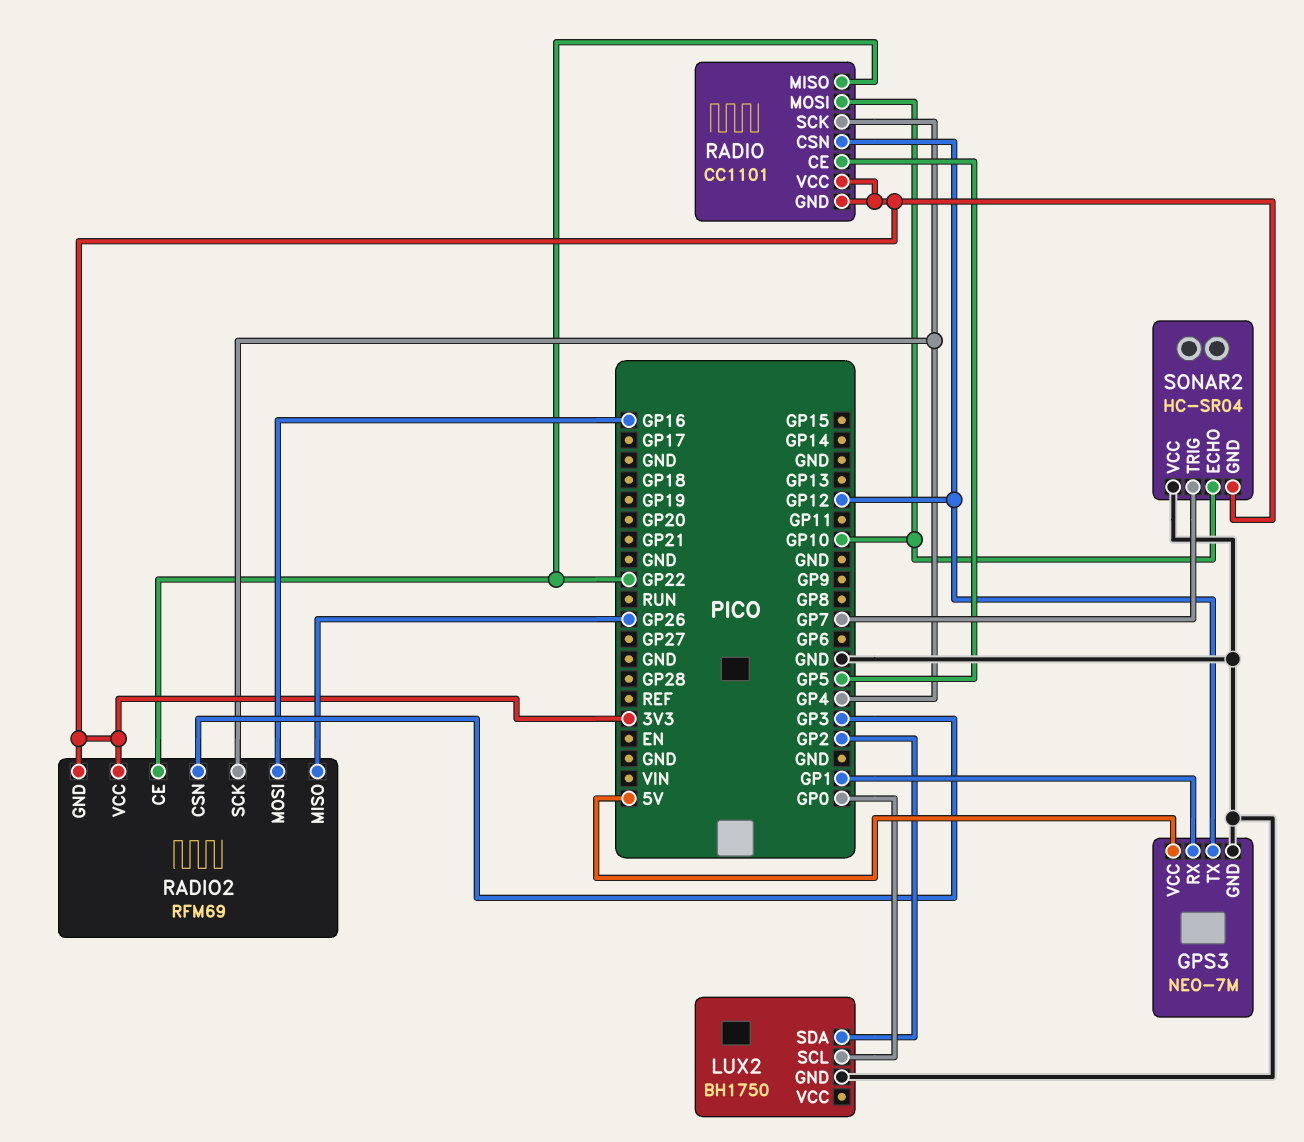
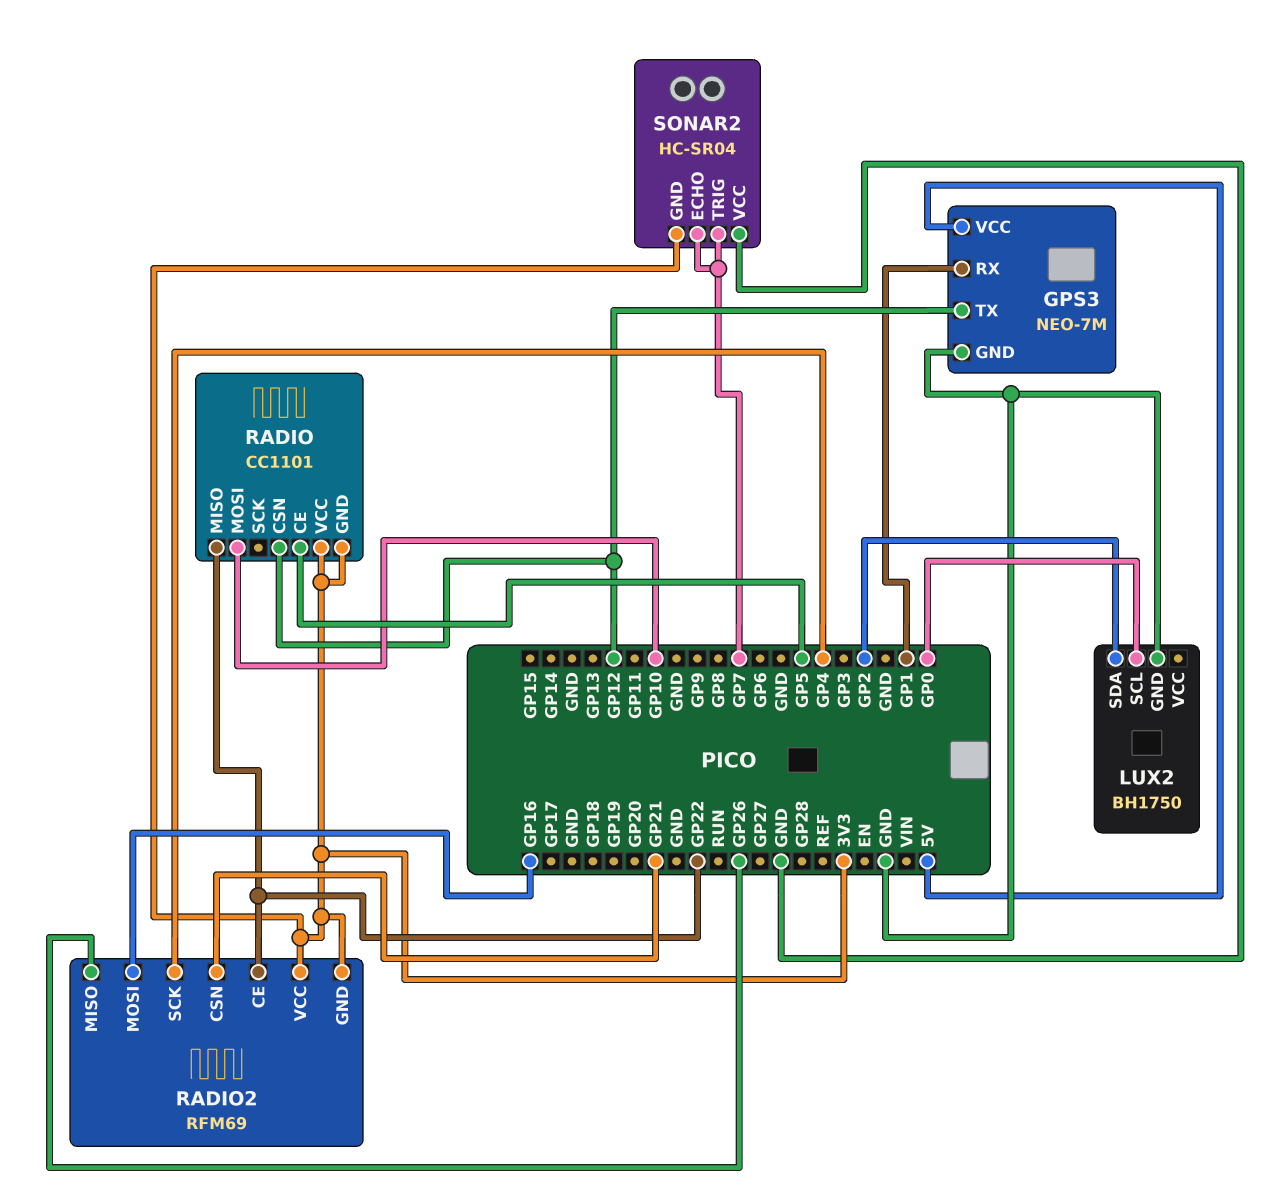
RADIO pin SCK: GP4 -> none
RADIO2 pin CSN: GP3 -> GP21
SONAR2 pin ECHO: GP10 -> GP7

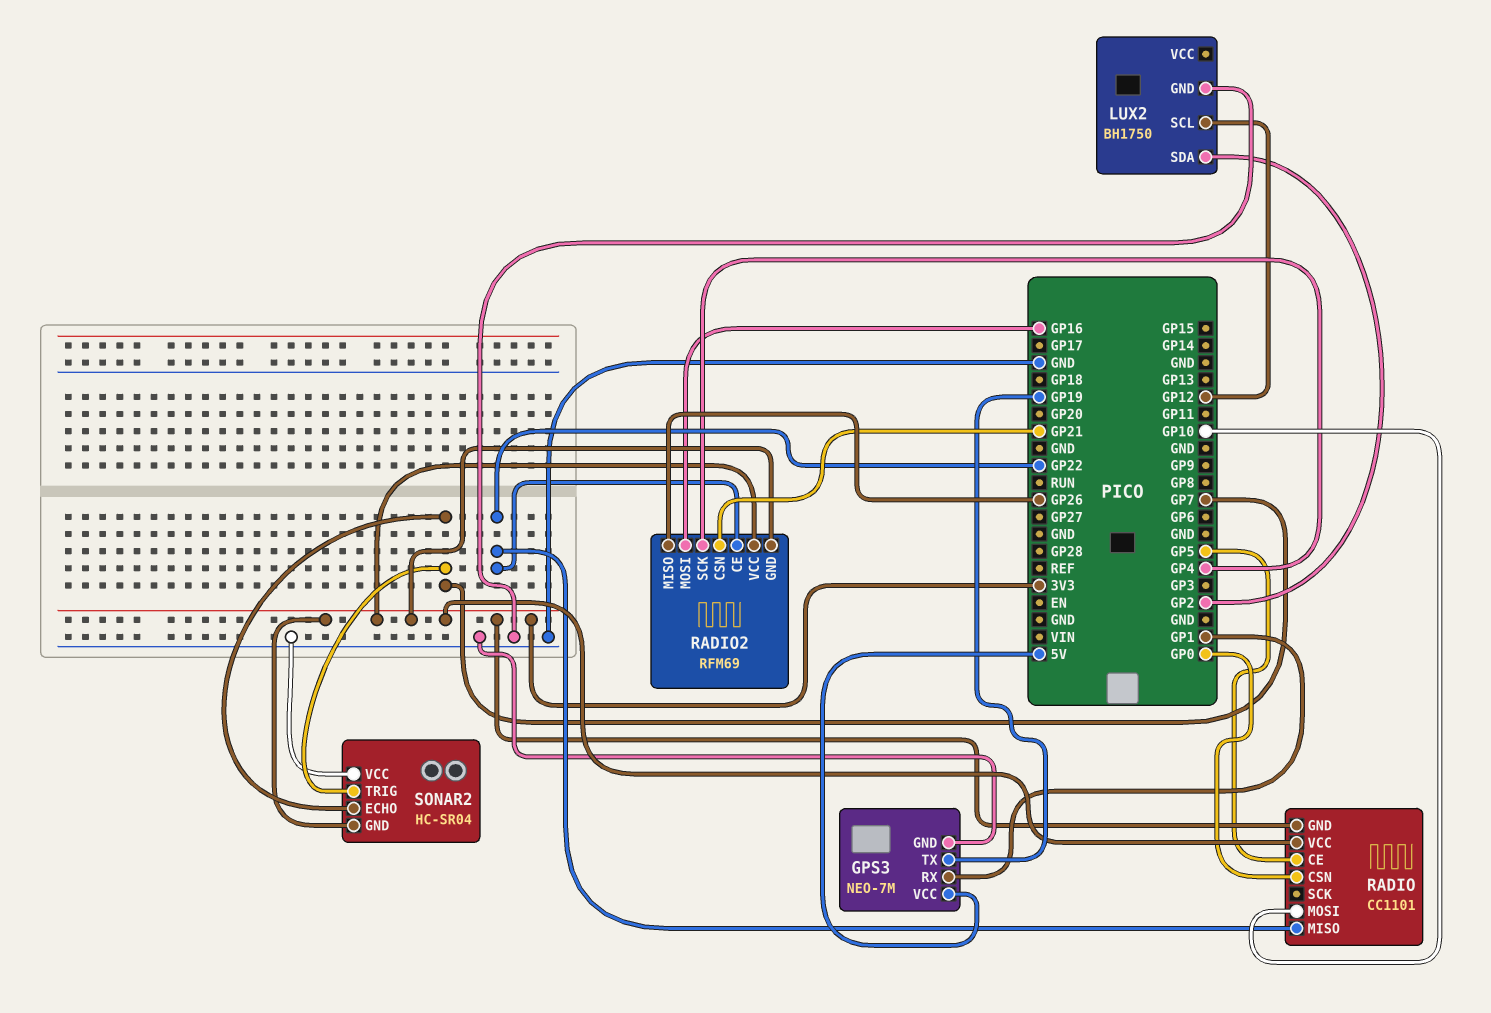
GPS3 pin TX: GP12 -> GP19
LUX2 pin SCL: GP0 -> GP12
RADIO pin CSN: GP12 -> GP0

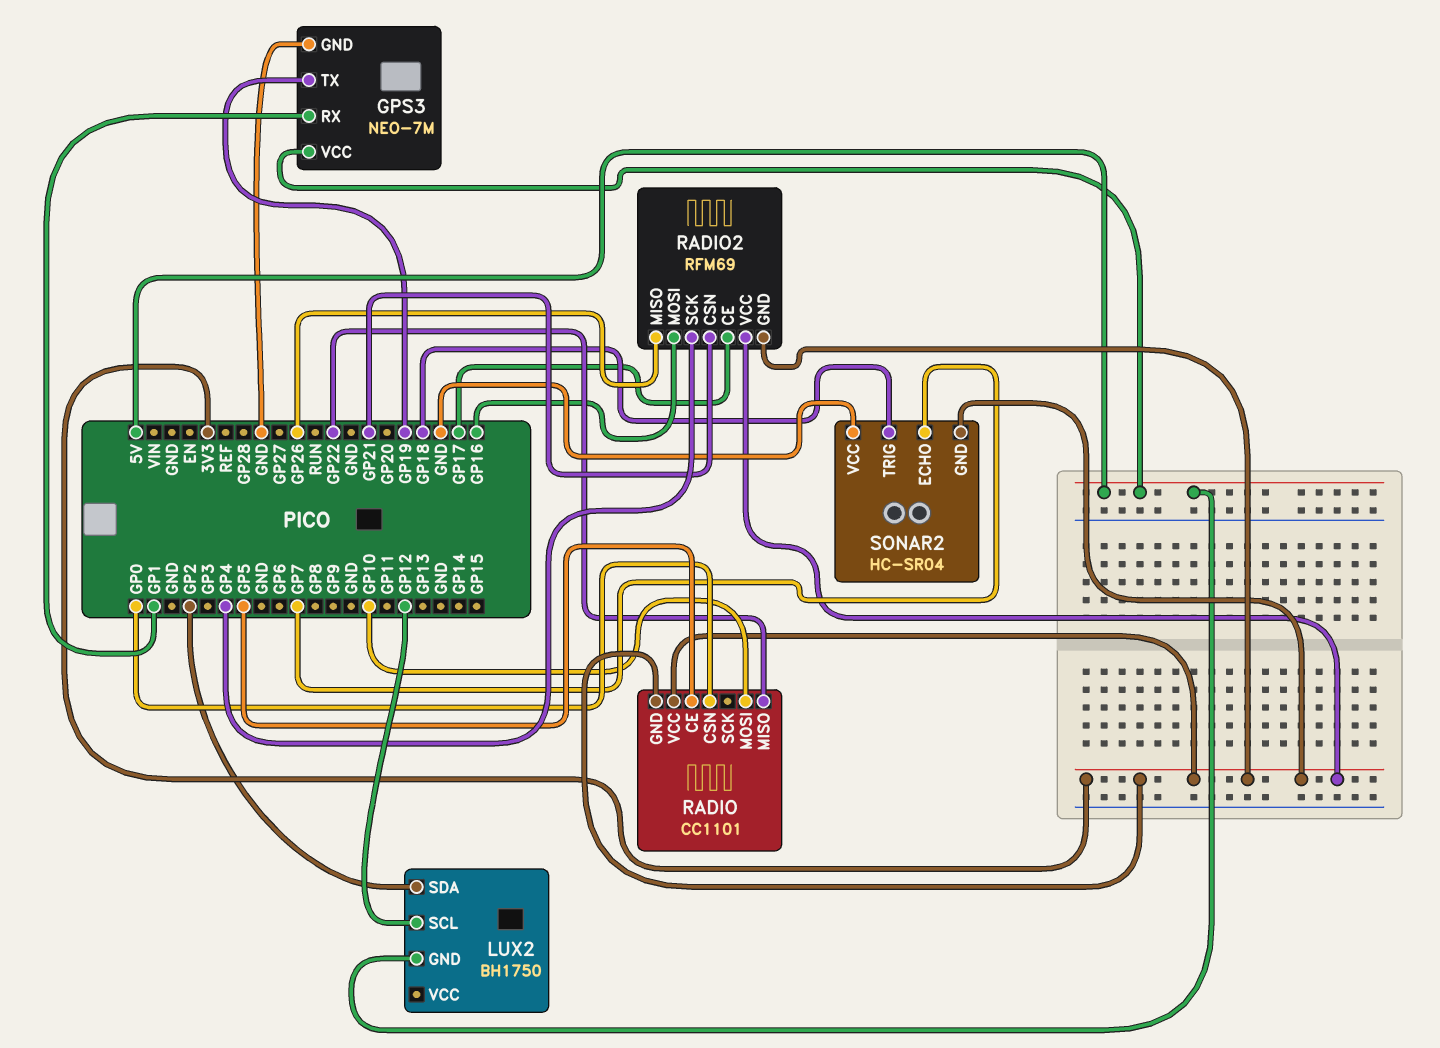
LUX2 pin GND: GND -> 5V
RADIO2 pin CE: GP22 -> GP17
SONAR2 pin TRIG: GP7 -> GP18

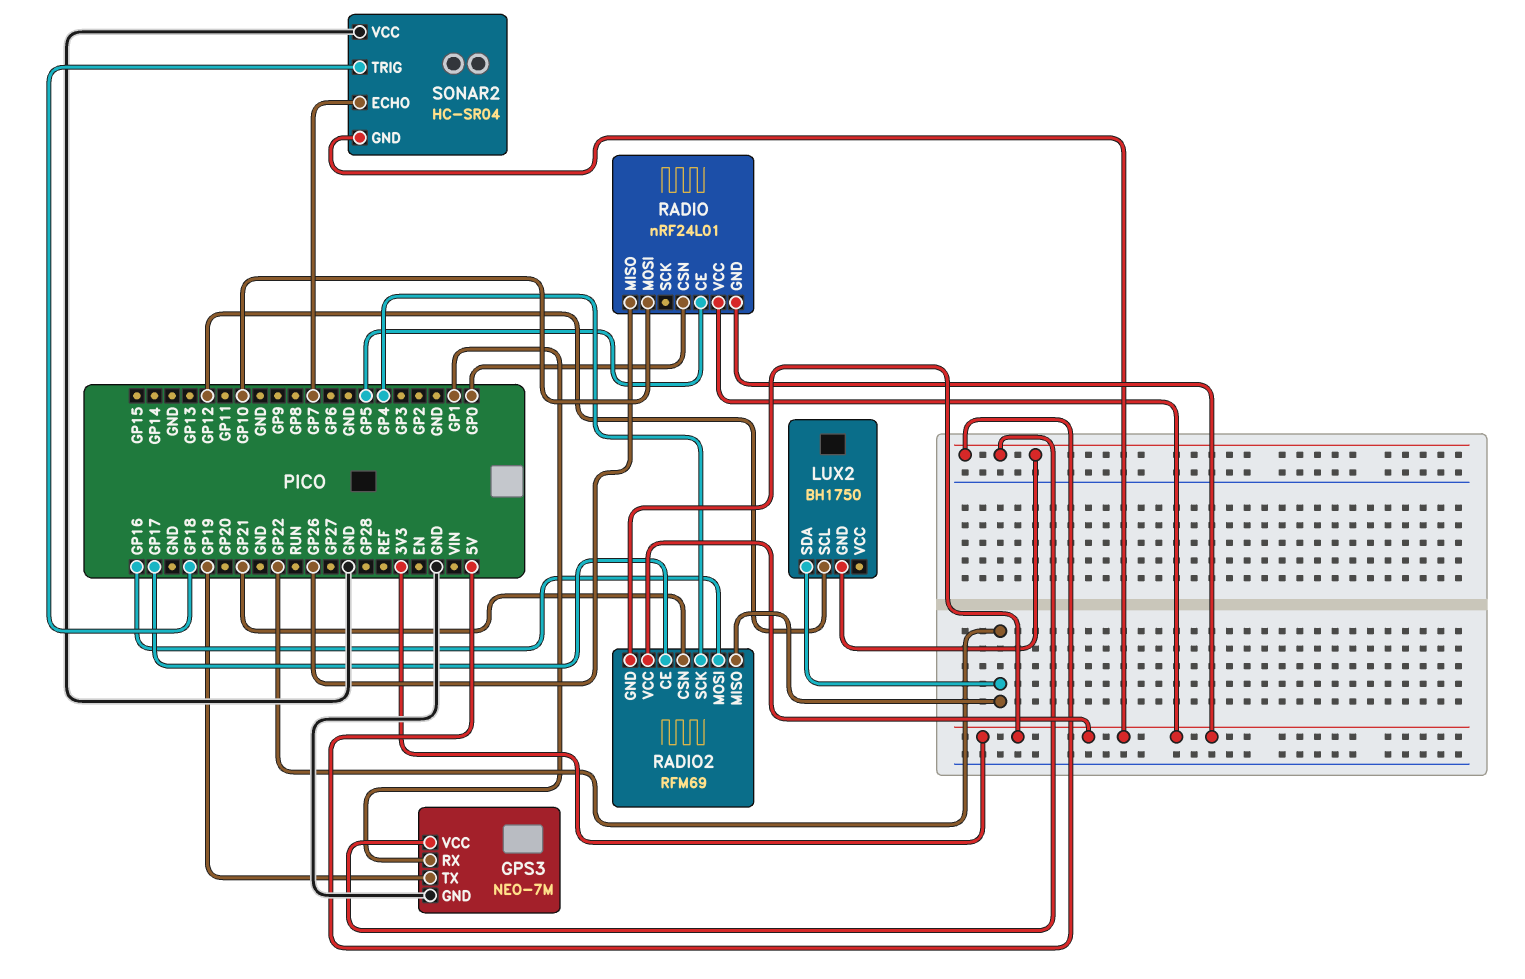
LUX2 pin SDA: GP2 -> GP22
RADIO: CC1101 -> nRF24L01
RADIO pin MISO: GP22 -> GP26
RADIO2 pin MISO: GP26 -> GP22

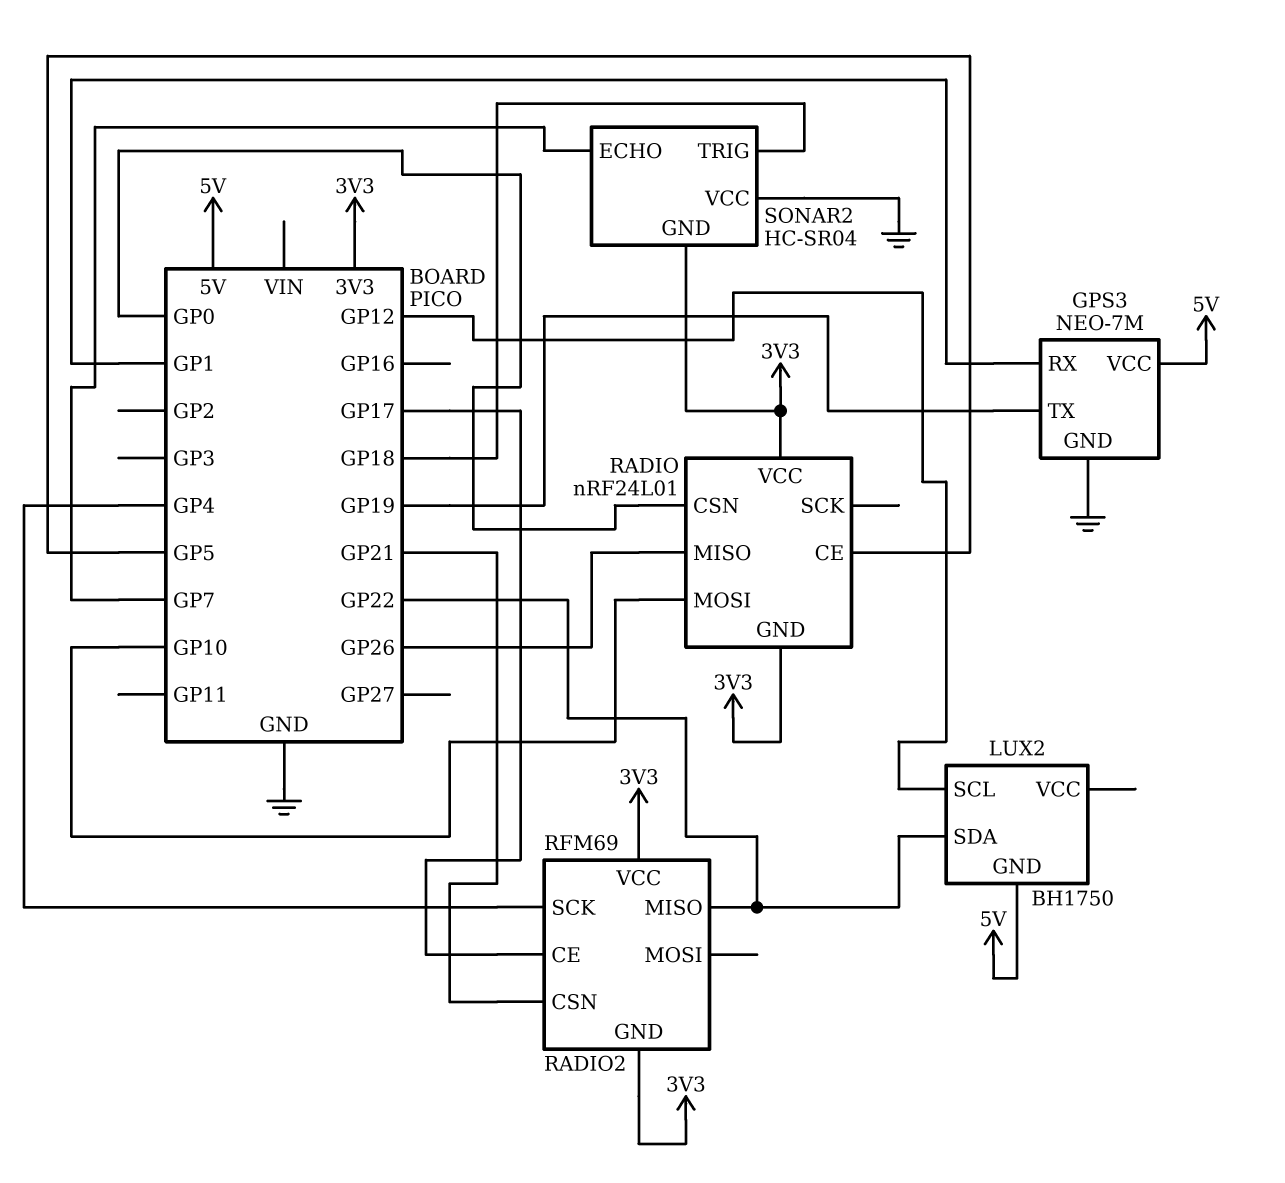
RADIO2 pin MOSI: GP16 -> none

